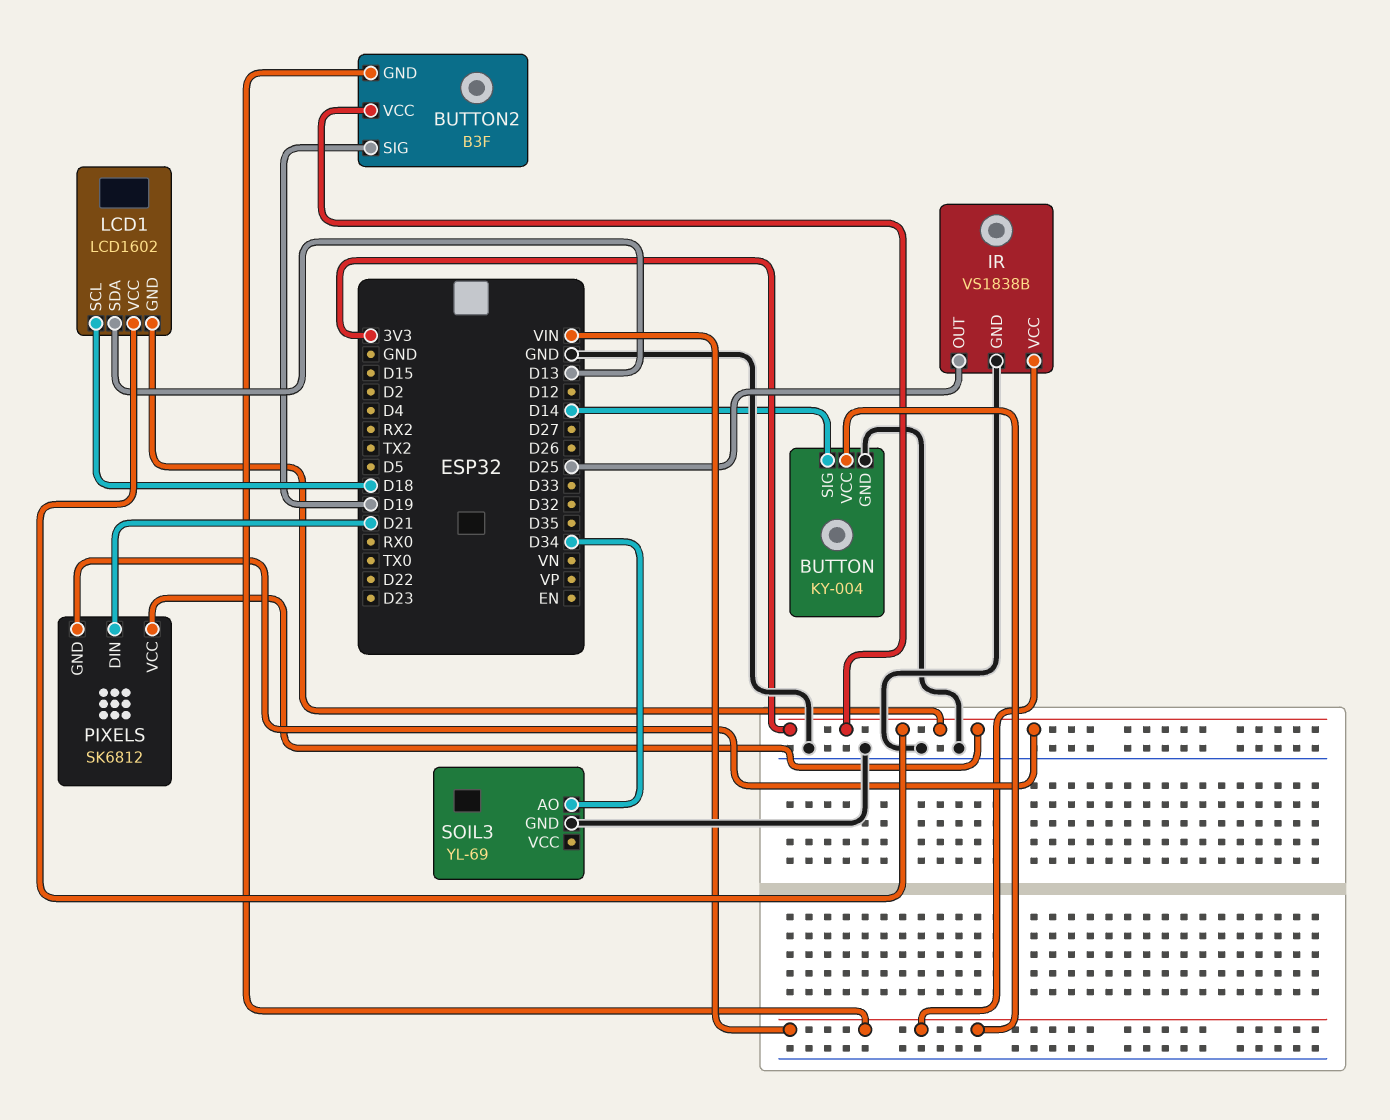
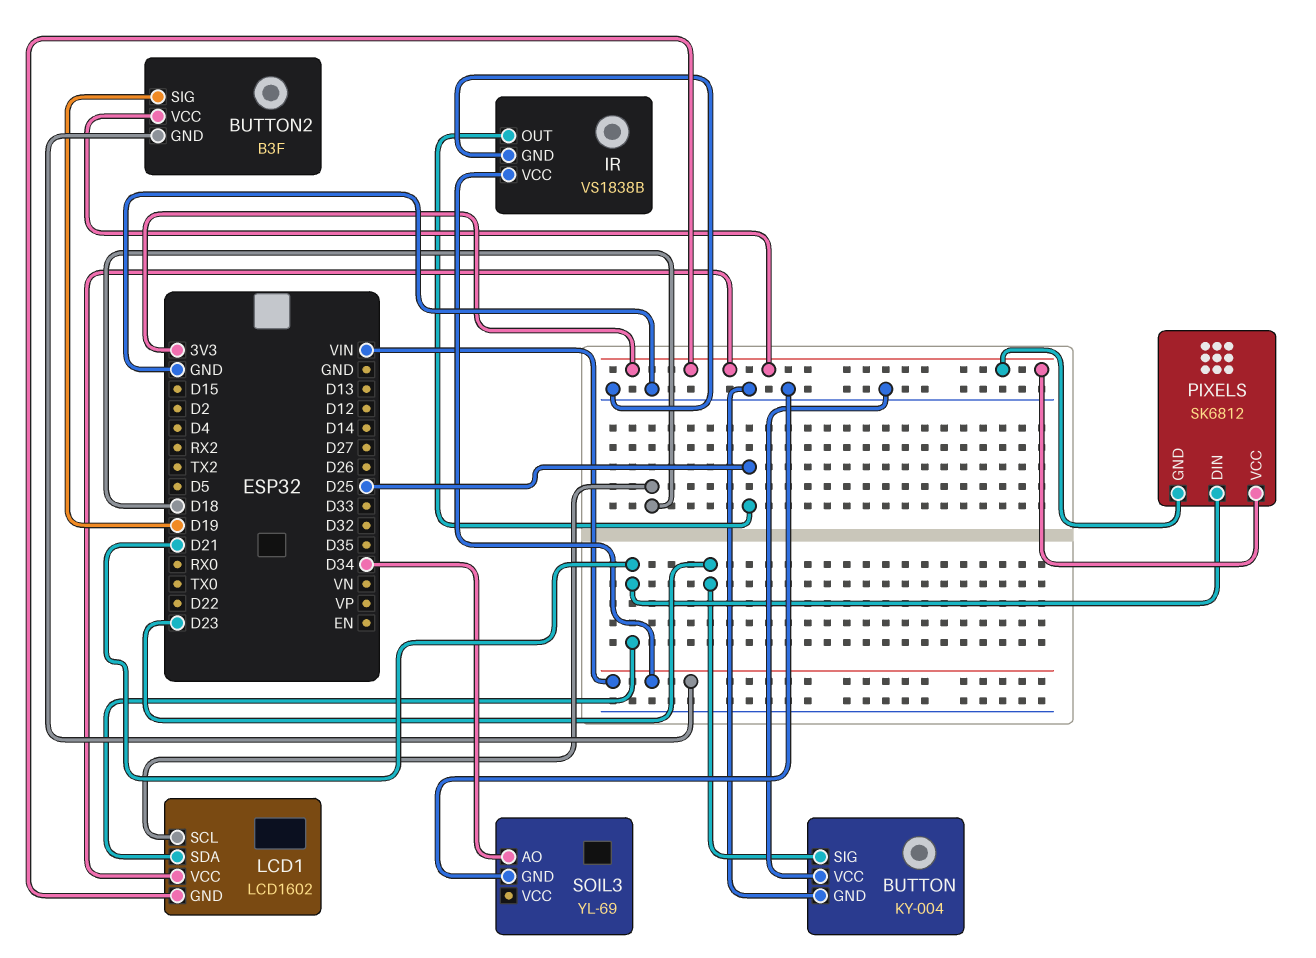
BUTTON pin SIG: D14 -> D23
BUTTON pin VCC: VIN -> GND
LCD1 pin SDA: D13 -> D21

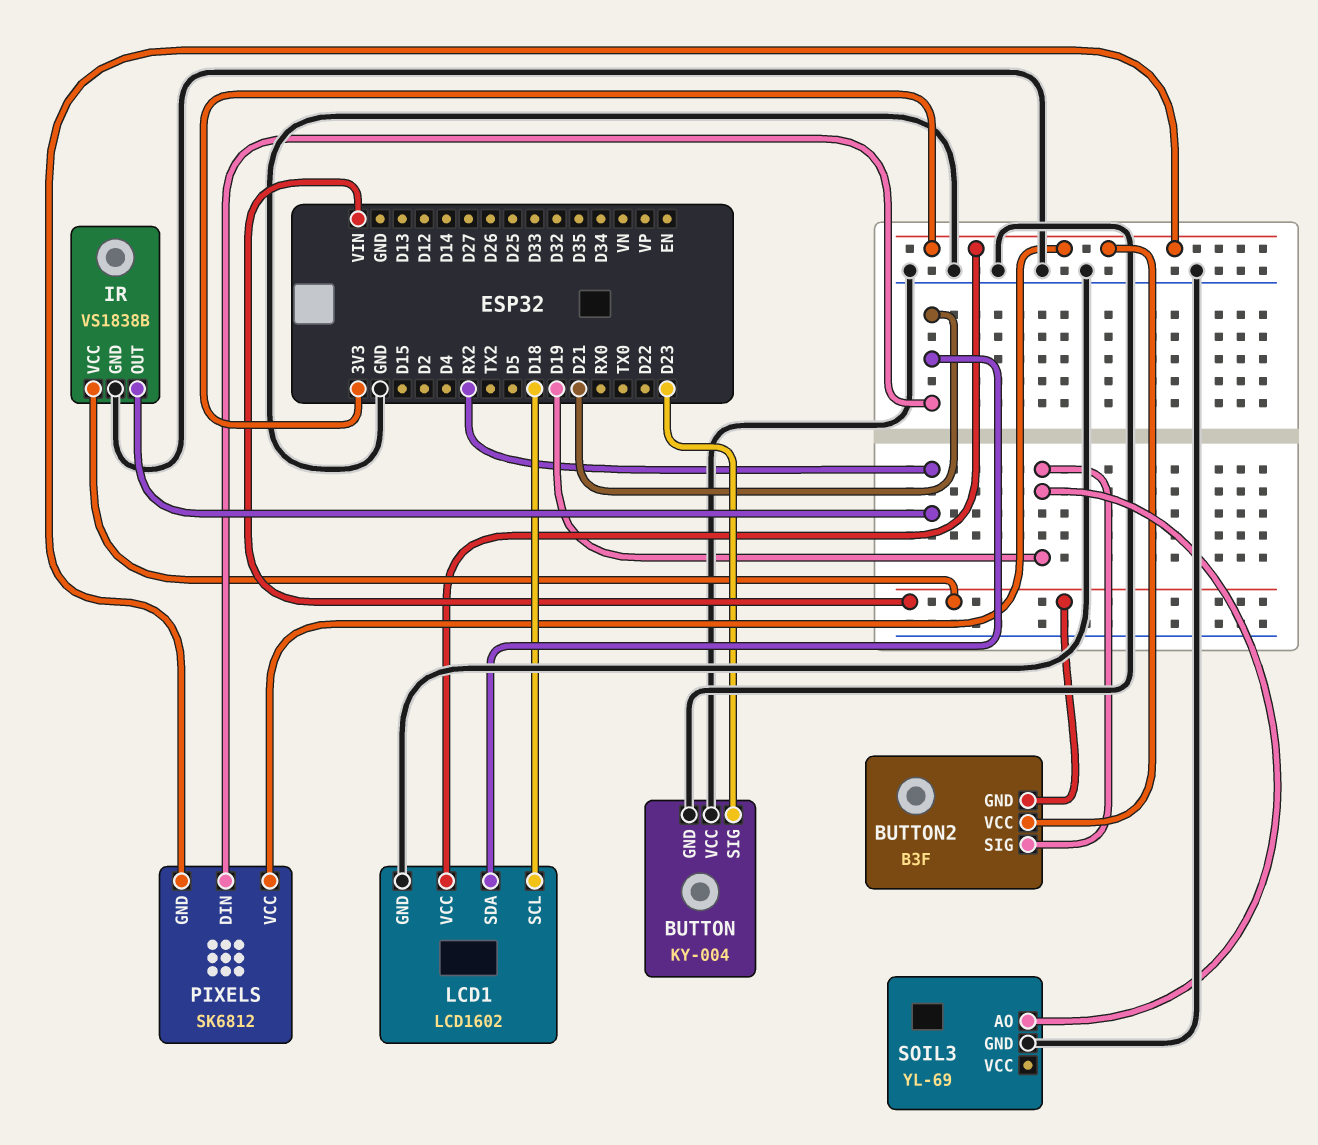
IR pin OUT: D25 -> RX2
LCD1 pin GND: 3V3 -> GND
SOIL3 pin AO: D34 -> D19

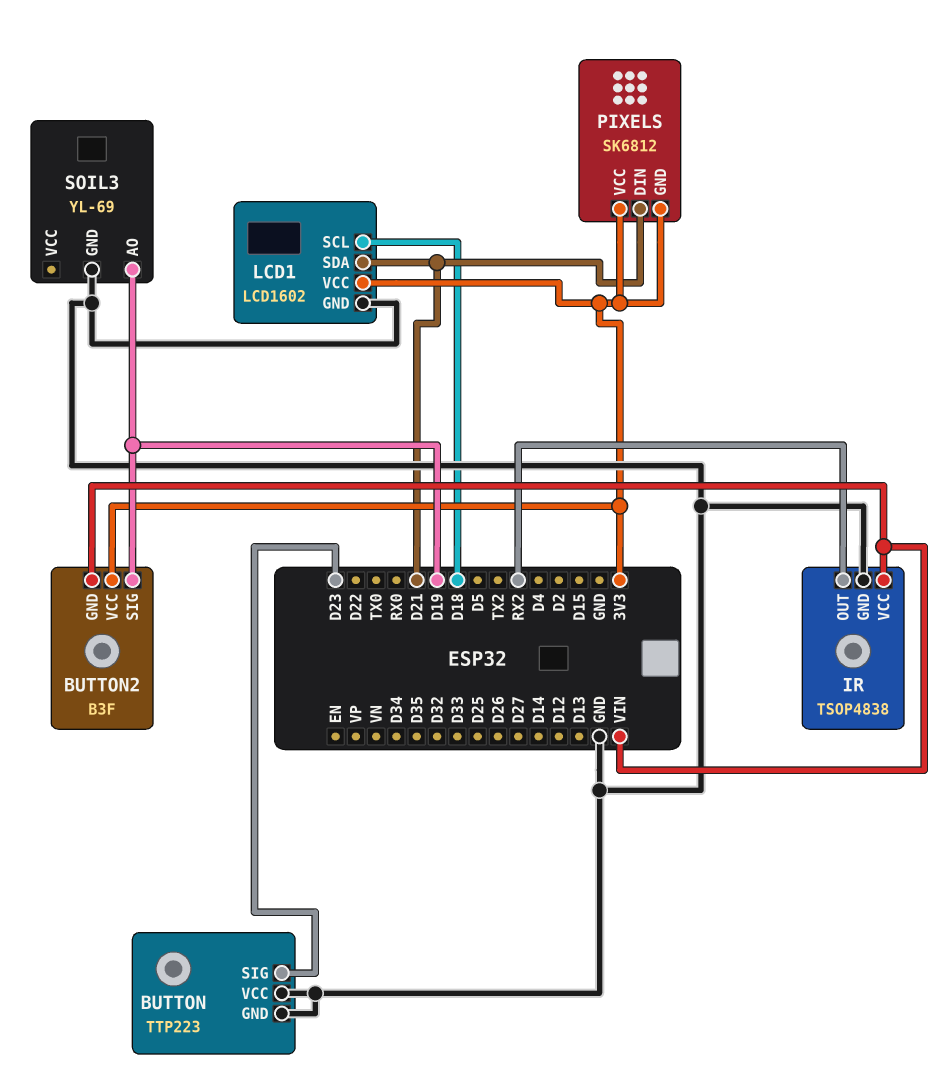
BUTTON: KY-004 -> TTP223
IR: VS1838B -> TSOP4838

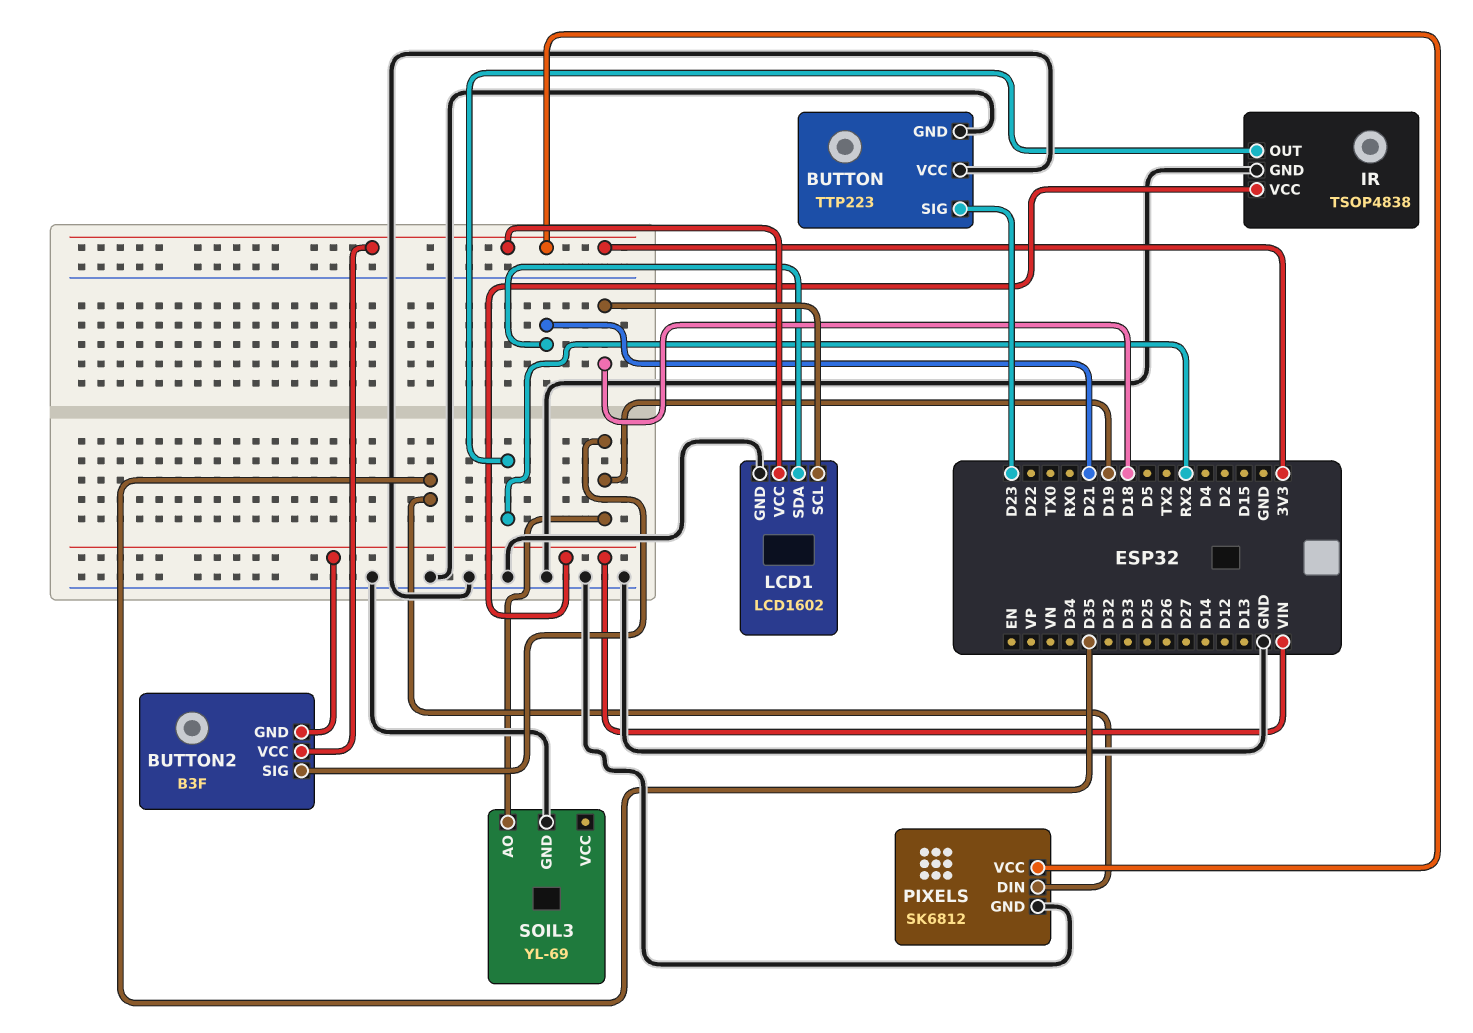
PIXELS pin DIN: D21 -> D35
PIXELS pin GND: 3V3 -> GND

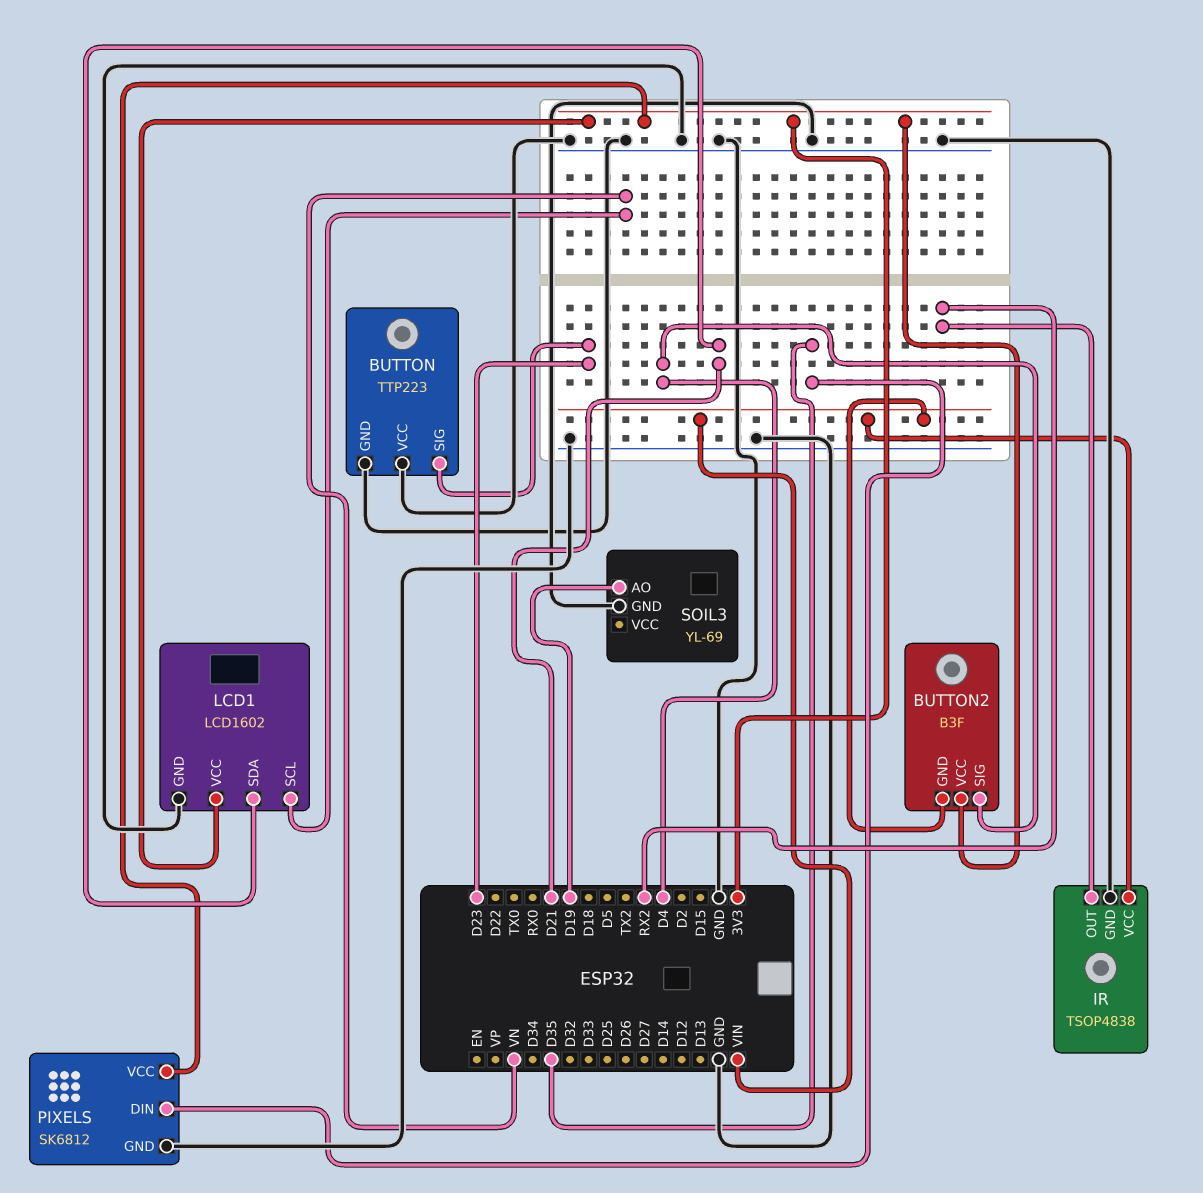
BUTTON2 pin SIG: D19 -> D4
LCD1 pin SCL: D18 -> VN

